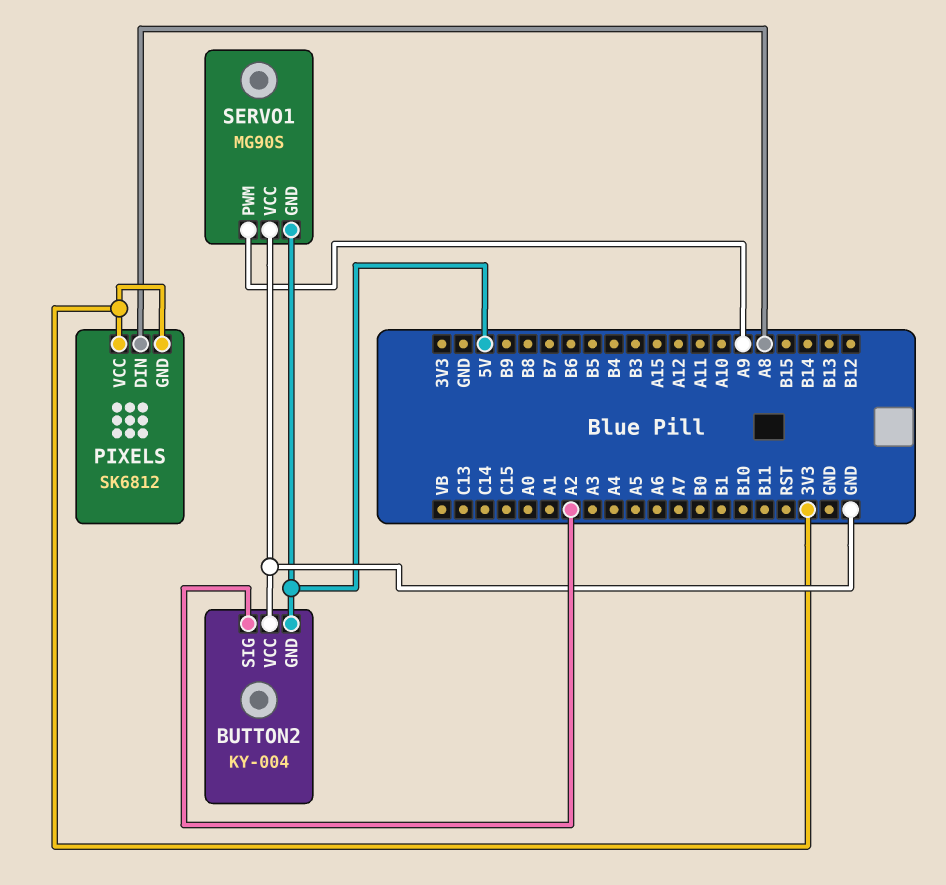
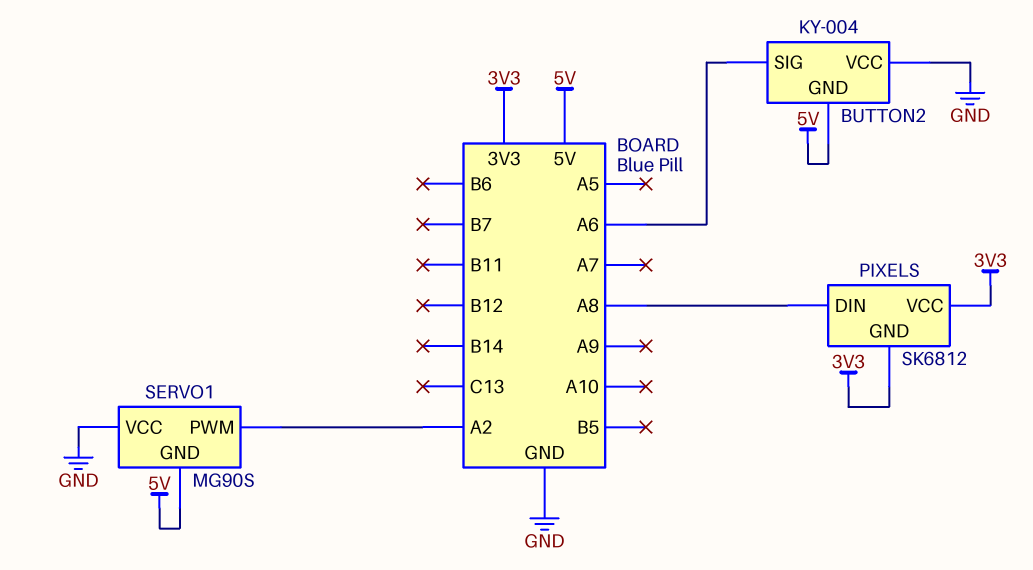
BUTTON2 pin SIG: A2 -> A6
SERVO1 pin PWM: A9 -> A2

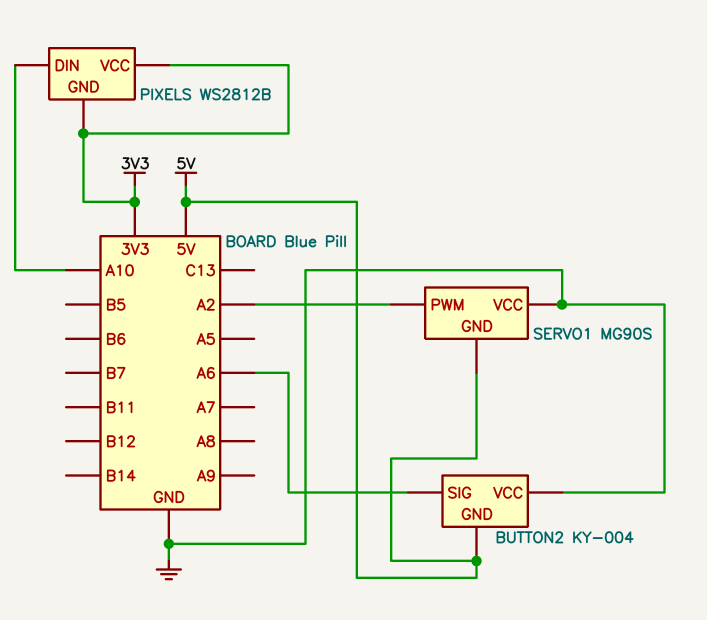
PIXELS: SK6812 -> WS2812B
PIXELS pin DIN: A8 -> A10

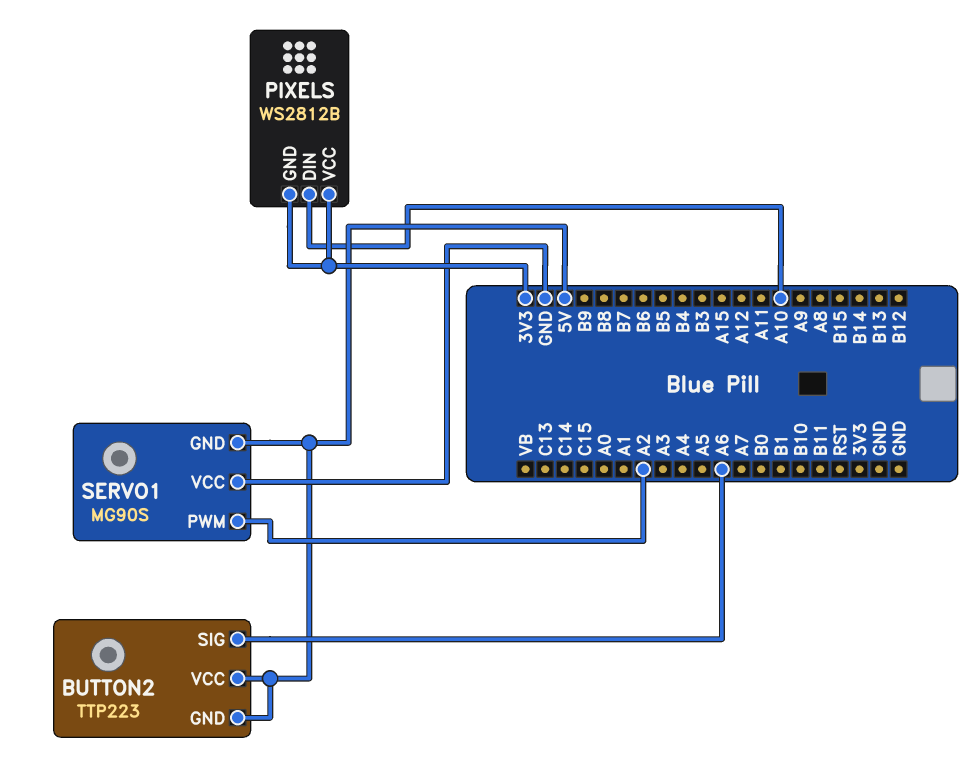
BUTTON2: KY-004 -> TTP223
BUTTON2 pin VCC: GND -> 5V

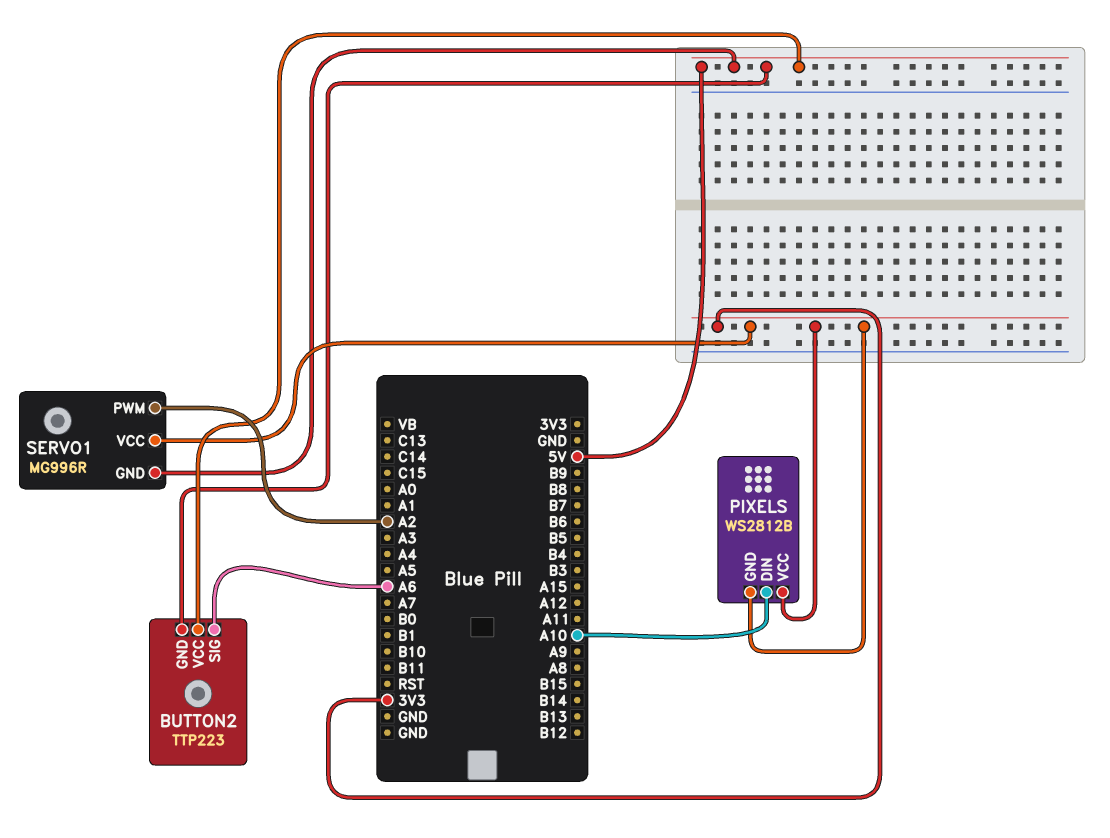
SERVO1: MG90S -> MG996R
SERVO1 pin VCC: GND -> 3V3

